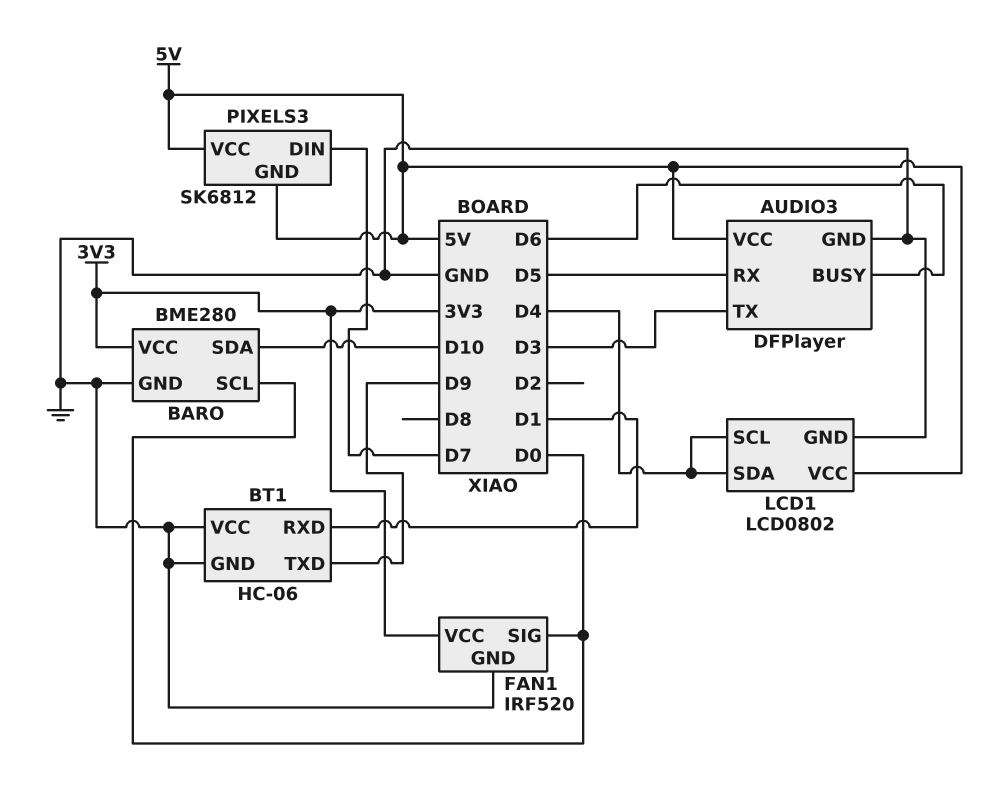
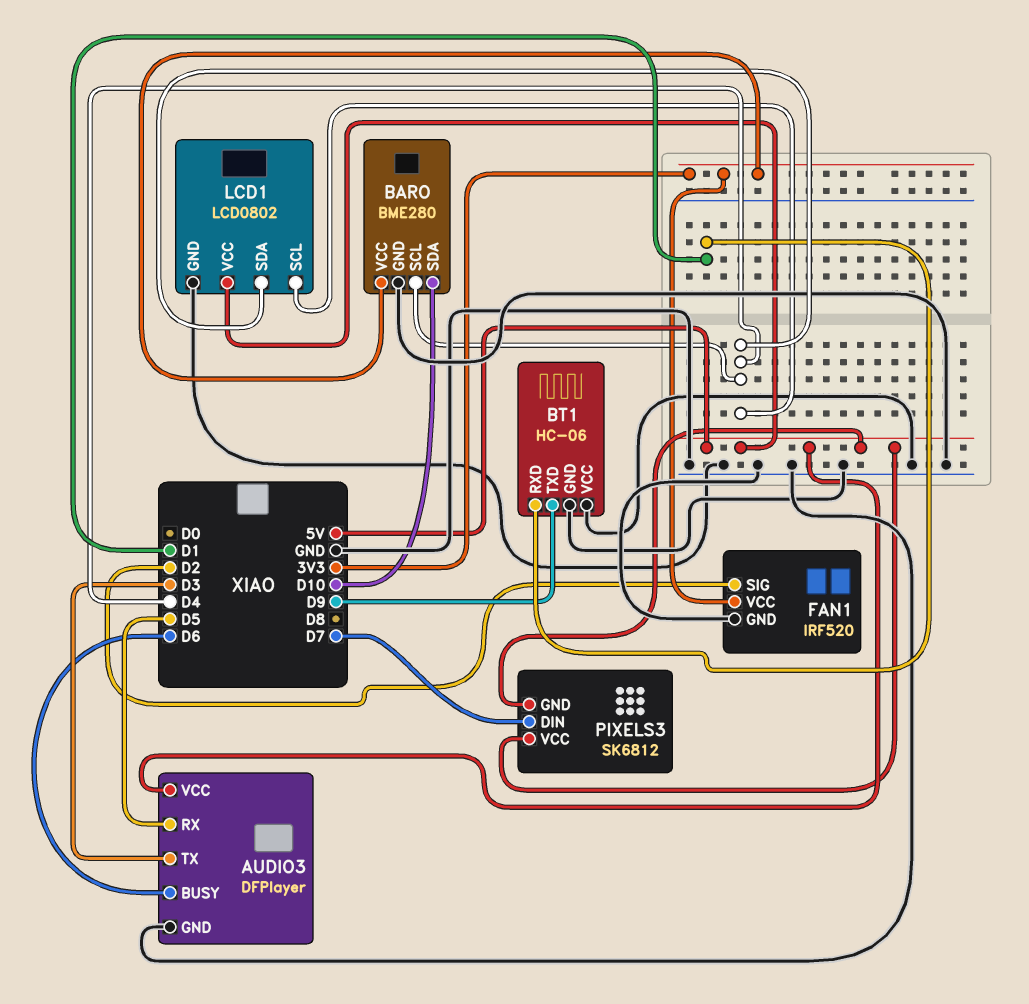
BARO pin SCL: D0 -> D4
FAN1 pin SIG: D0 -> D2

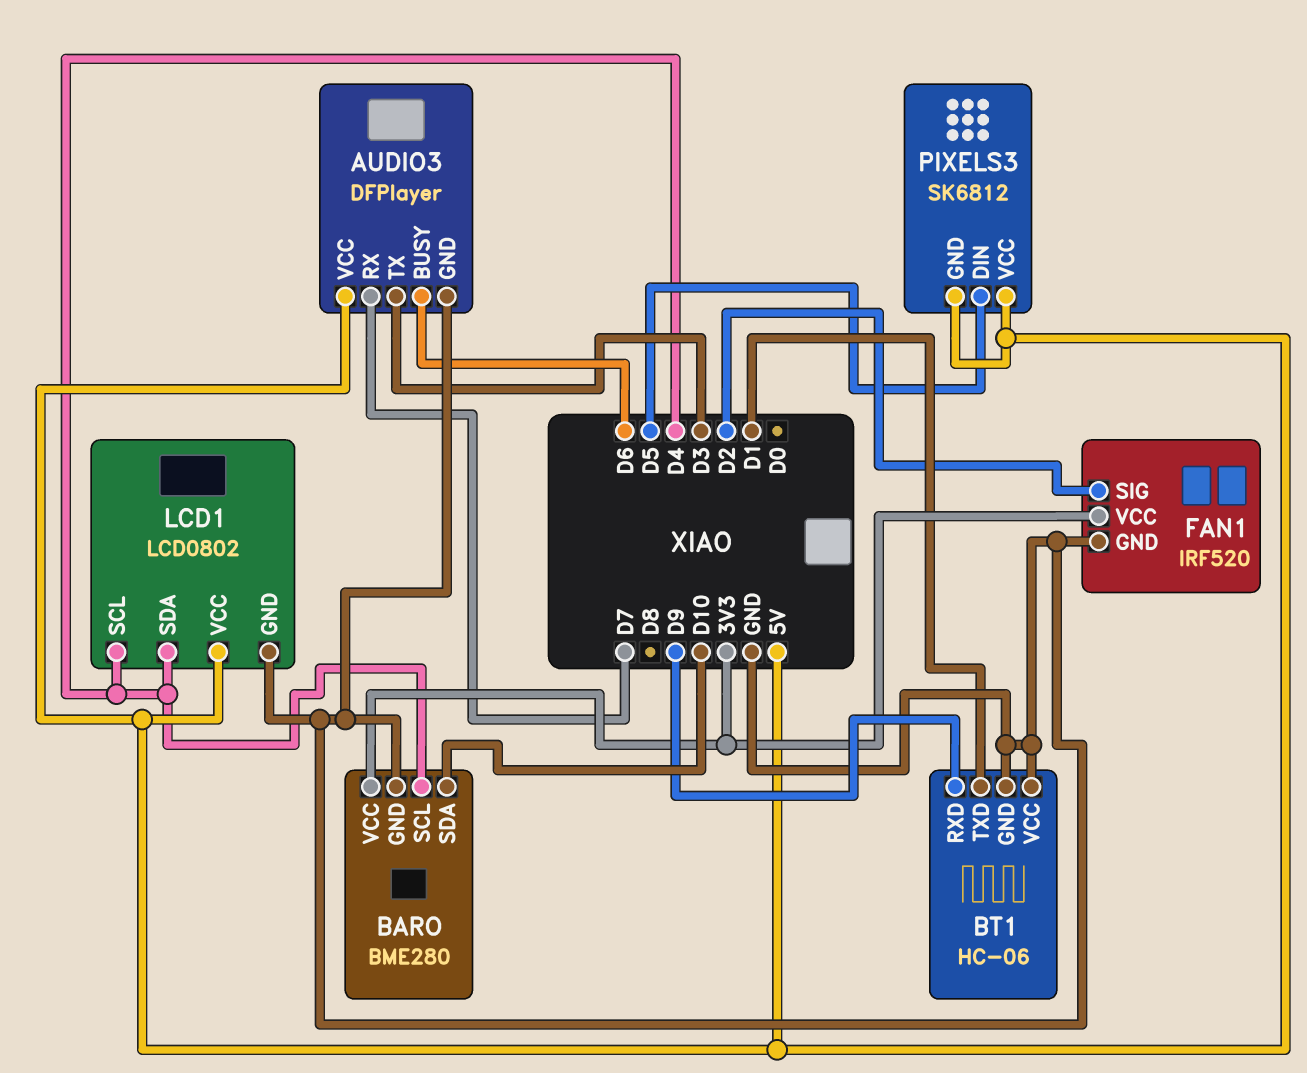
AUDIO3 pin RX: D5 -> D7
BT1 pin RXD: D1 -> D9
BT1 pin TXD: D9 -> D1
PIXELS3 pin DIN: D7 -> D5

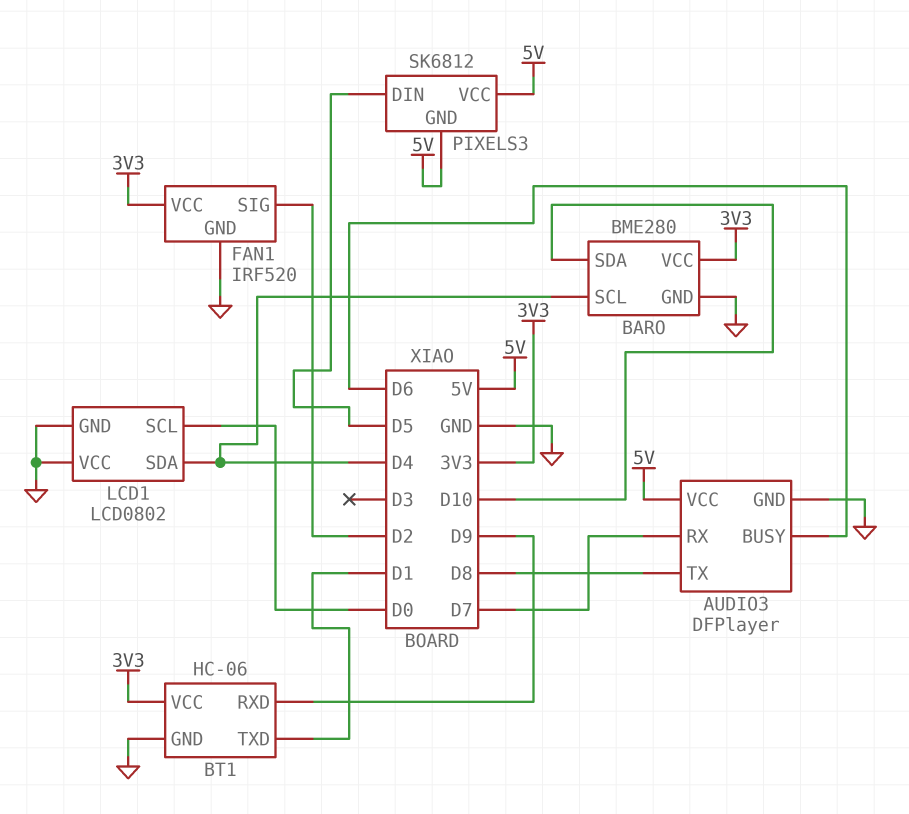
AUDIO3 pin TX: D3 -> D8
BT1 pin VCC: GND -> 3V3
LCD1 pin SCL: D4 -> D0
LCD1 pin VCC: 5V -> GND

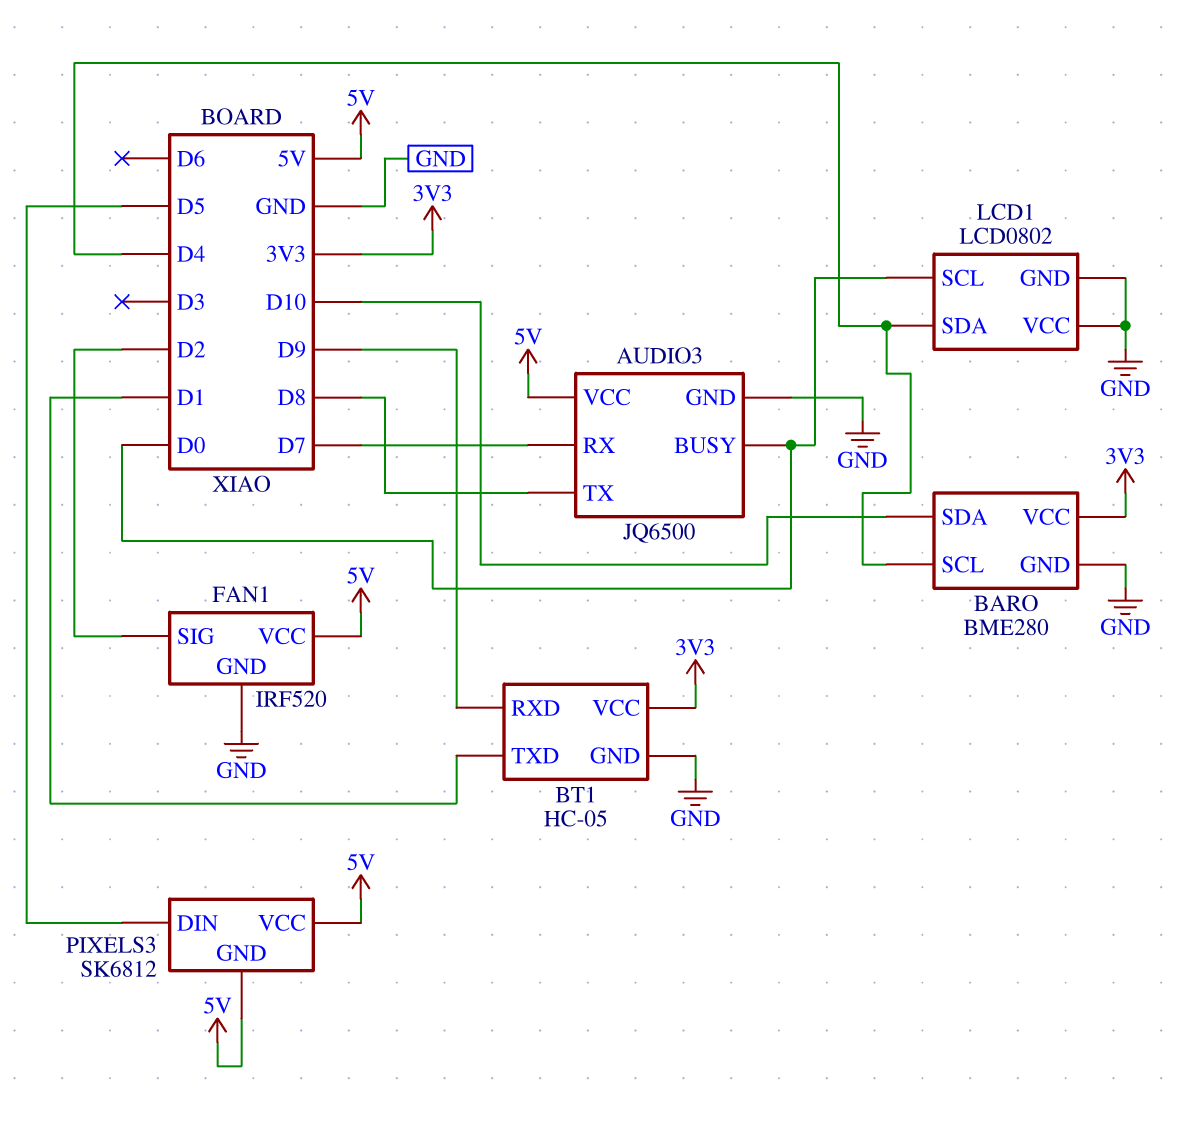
AUDIO3: DFPlayer -> JQ6500
AUDIO3 pin BUSY: D6 -> D0
BT1: HC-06 -> HC-05
FAN1 pin VCC: 3V3 -> 5V

